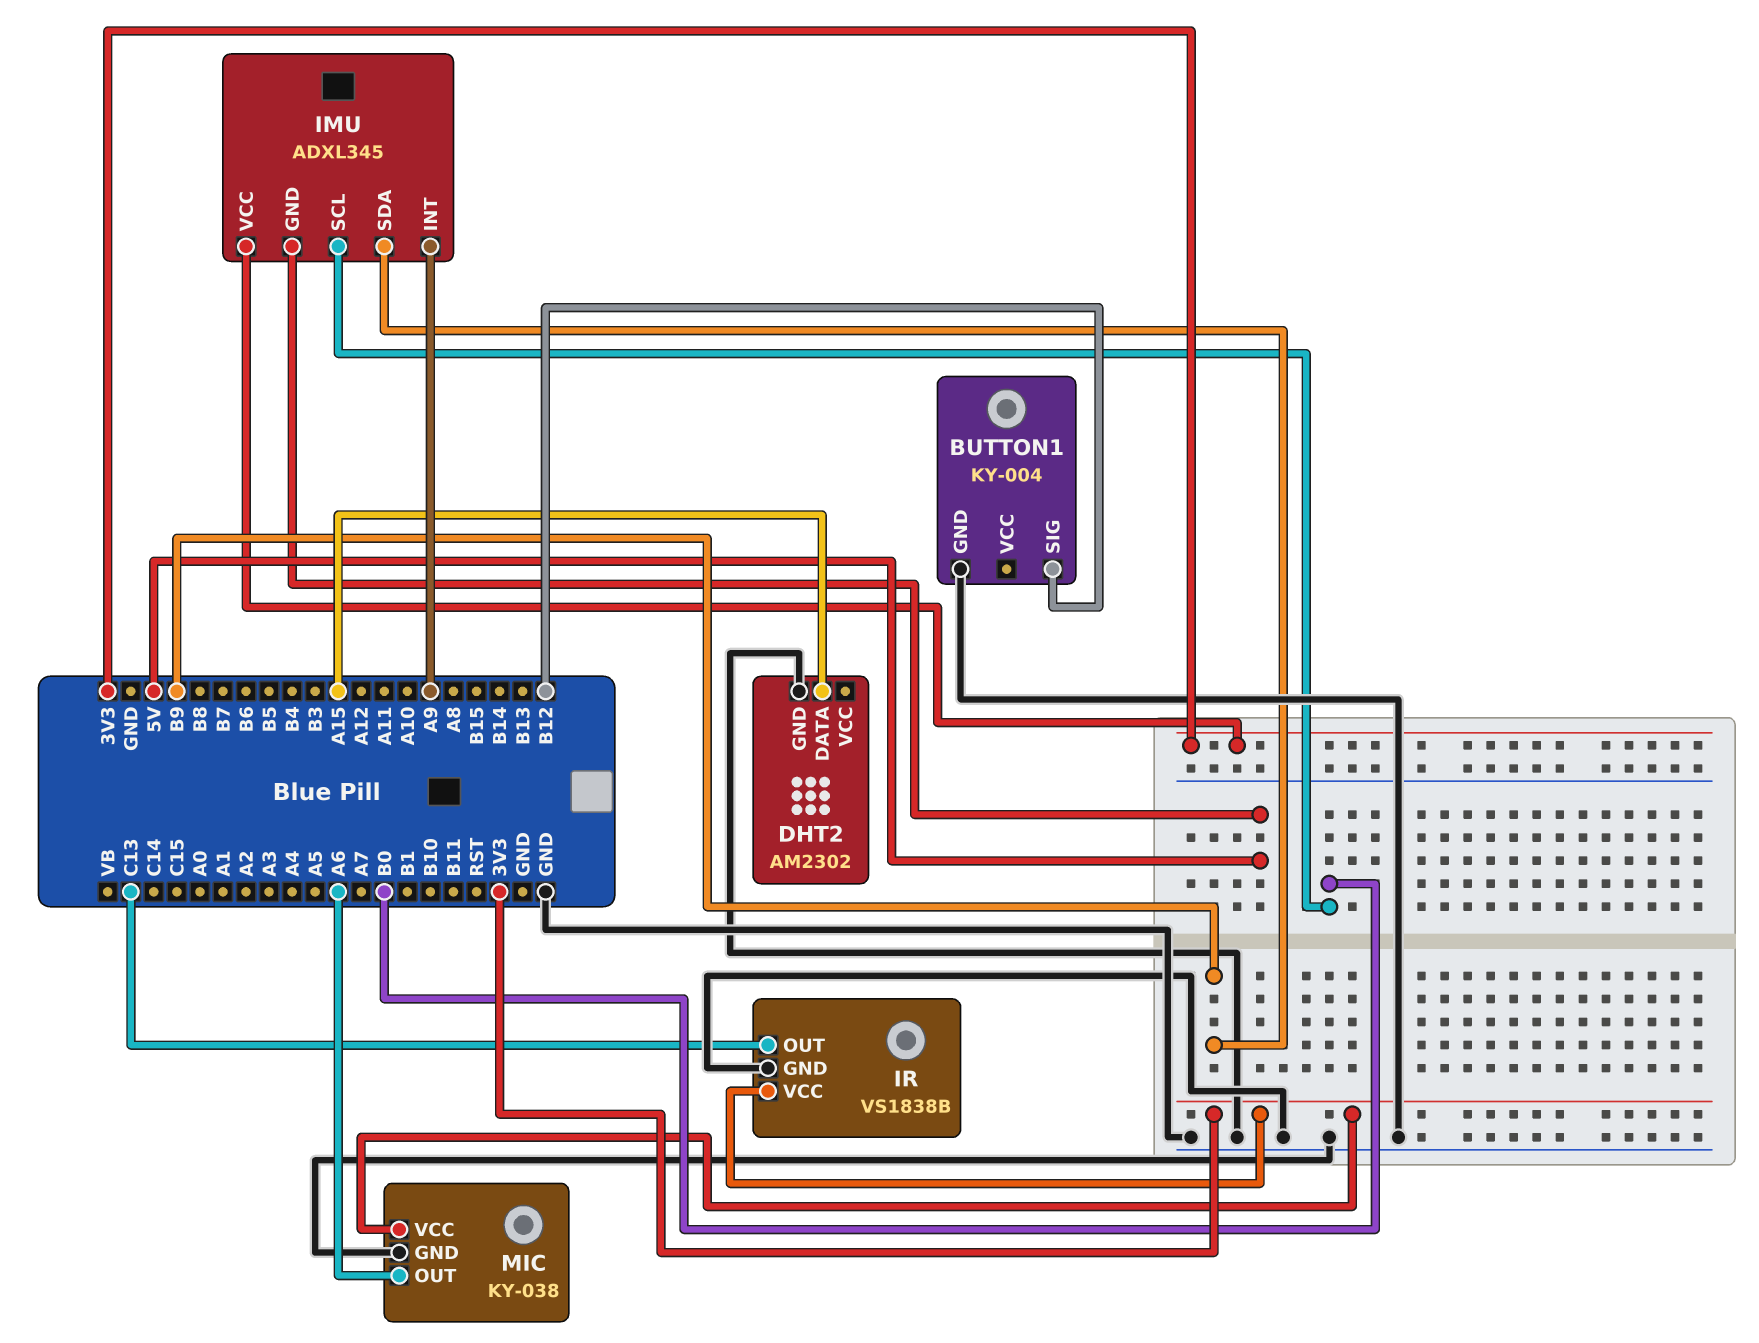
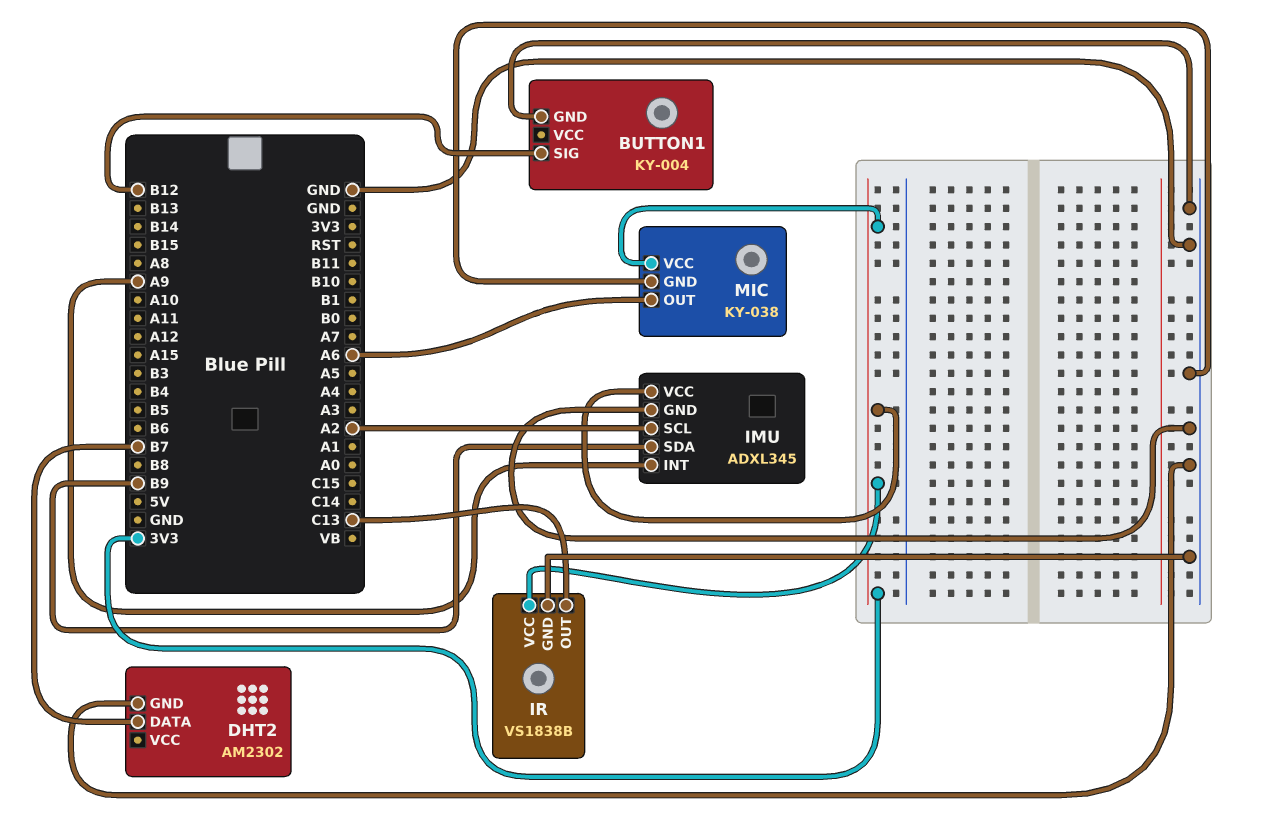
DHT2 pin DATA: A15 -> B7
IMU pin GND: 5V -> GND
IMU pin SCL: B0 -> A2

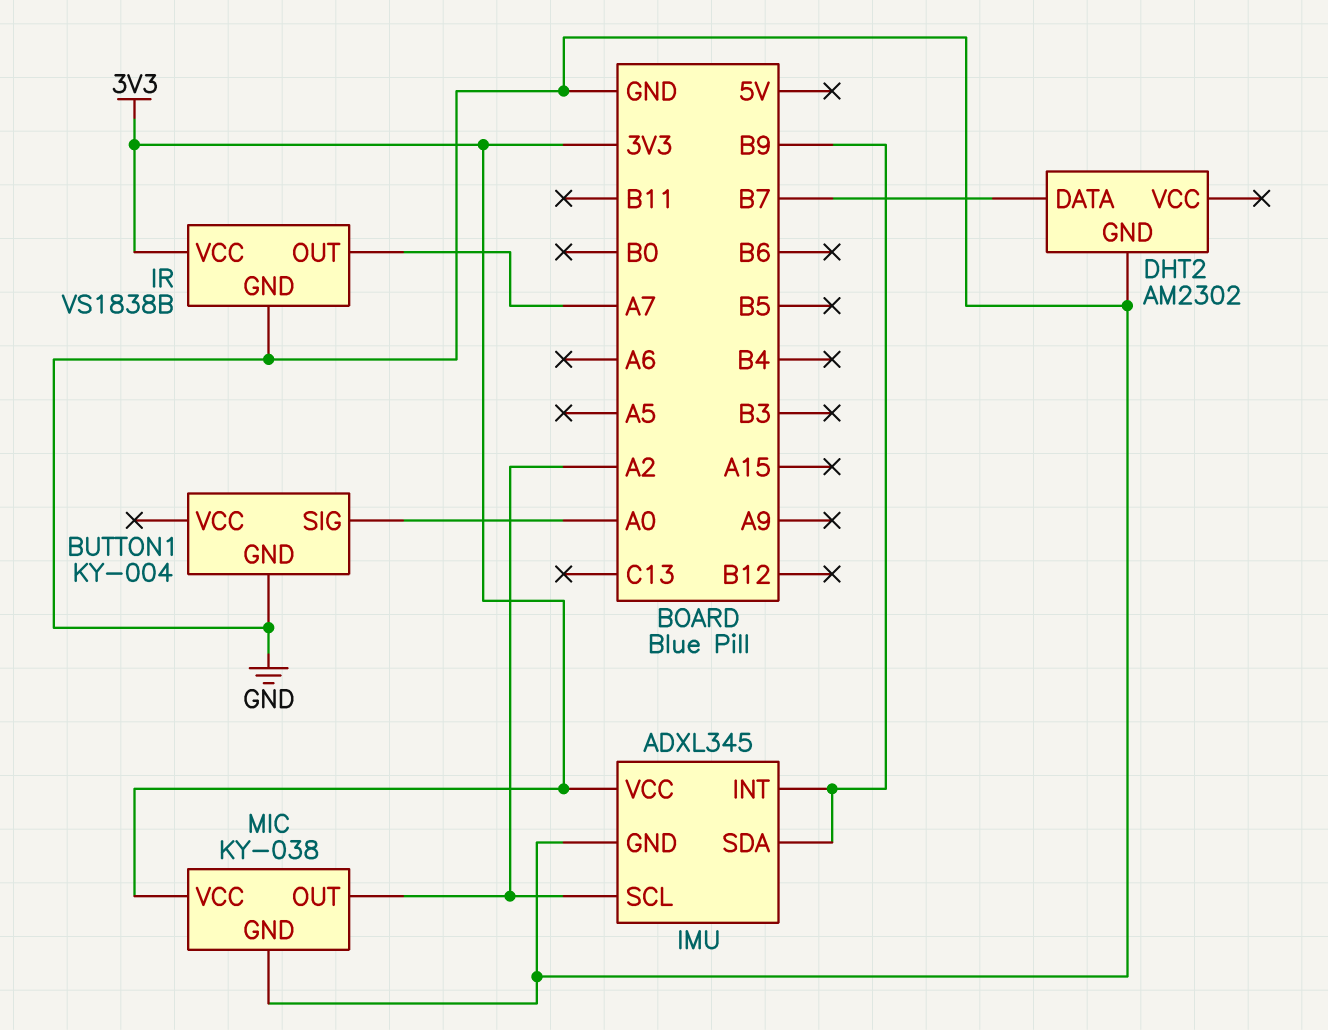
BUTTON1 pin SIG: B12 -> A0
IMU pin INT: A9 -> B9
IR pin OUT: C13 -> A7
MIC pin OUT: A6 -> A2

